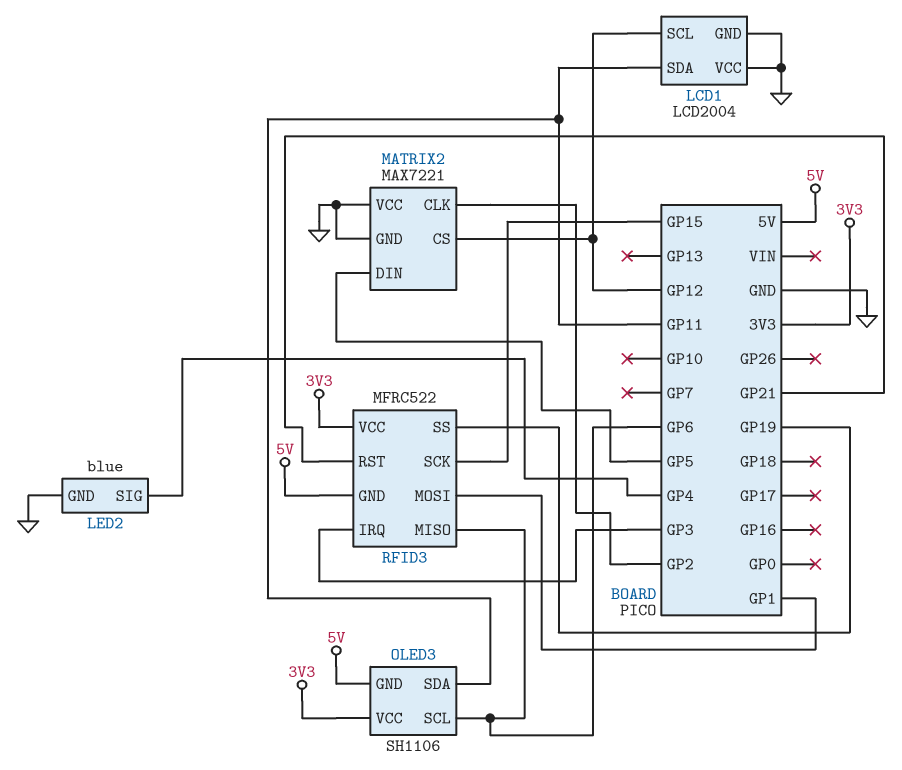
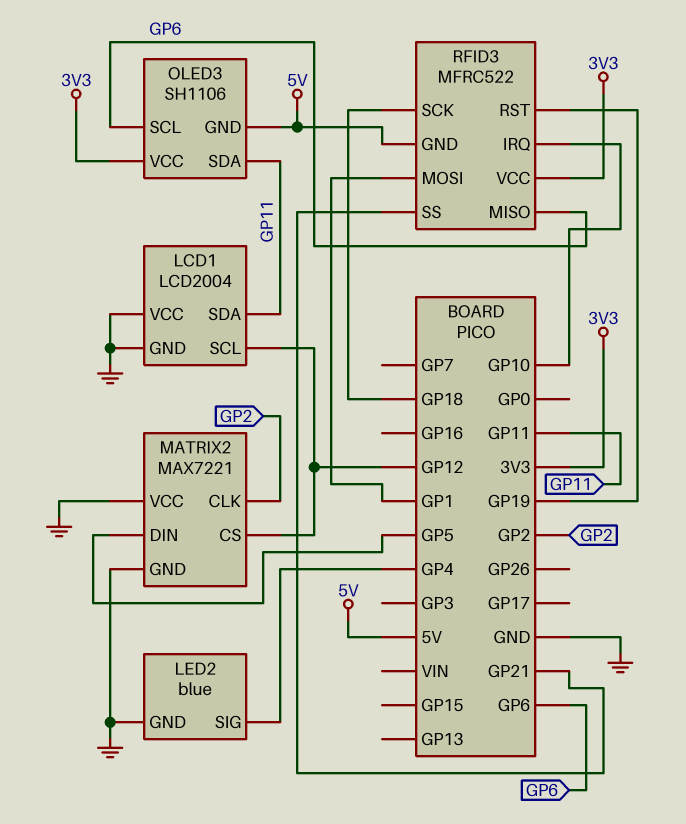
RFID3 pin IRQ: GP3 -> GP10
RFID3 pin RST: GP21 -> GP19
RFID3 pin SCK: GP15 -> GP18
RFID3 pin SS: GP19 -> GP21

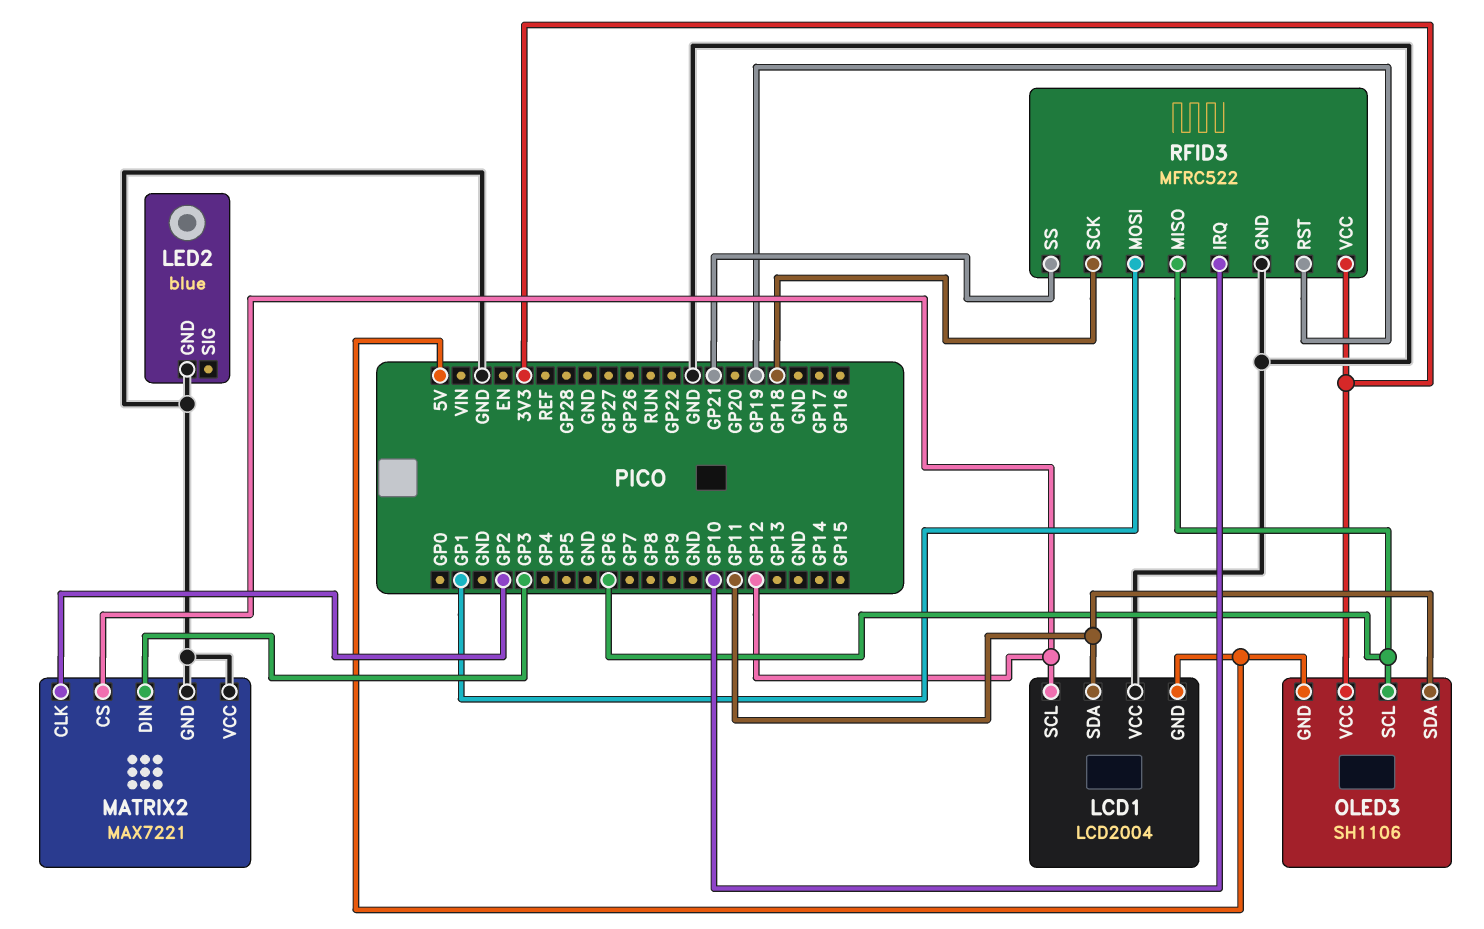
LCD1 pin GND: GND -> 5V
LED2 pin SIG: GP4 -> none
MATRIX2 pin DIN: GP5 -> GP3
RFID3 pin GND: 5V -> GND

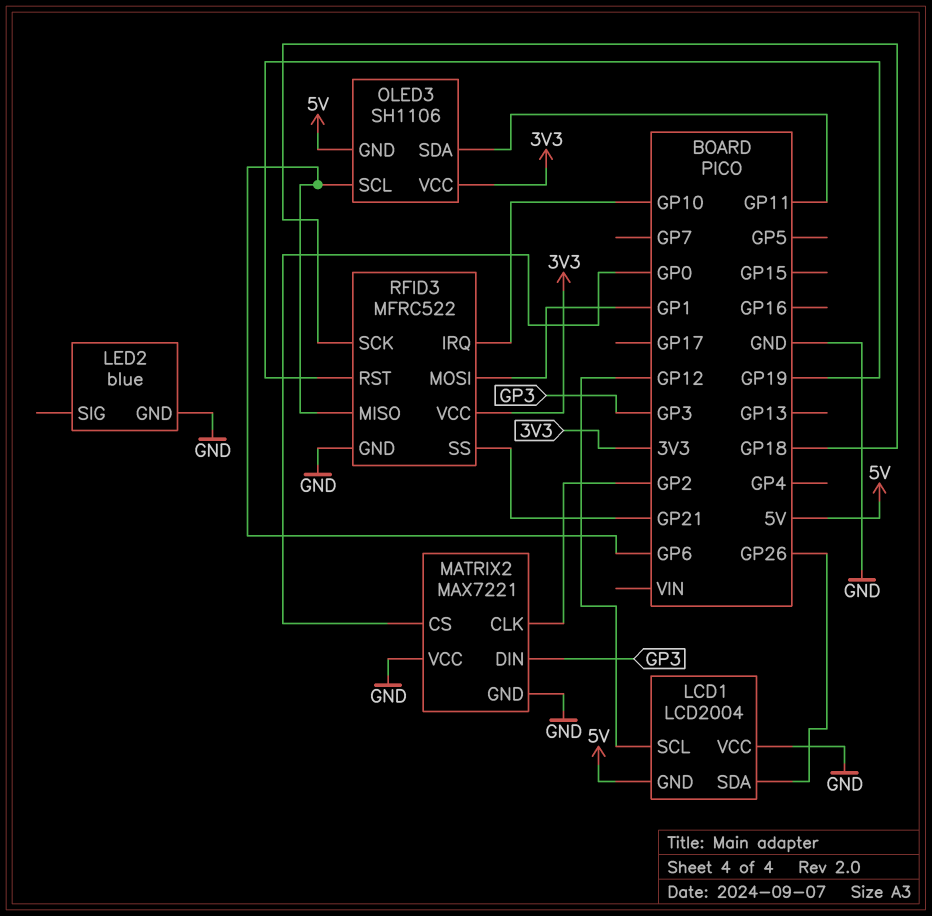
LCD1 pin SDA: GP11 -> GP26
MATRIX2 pin CS: GP12 -> GP0

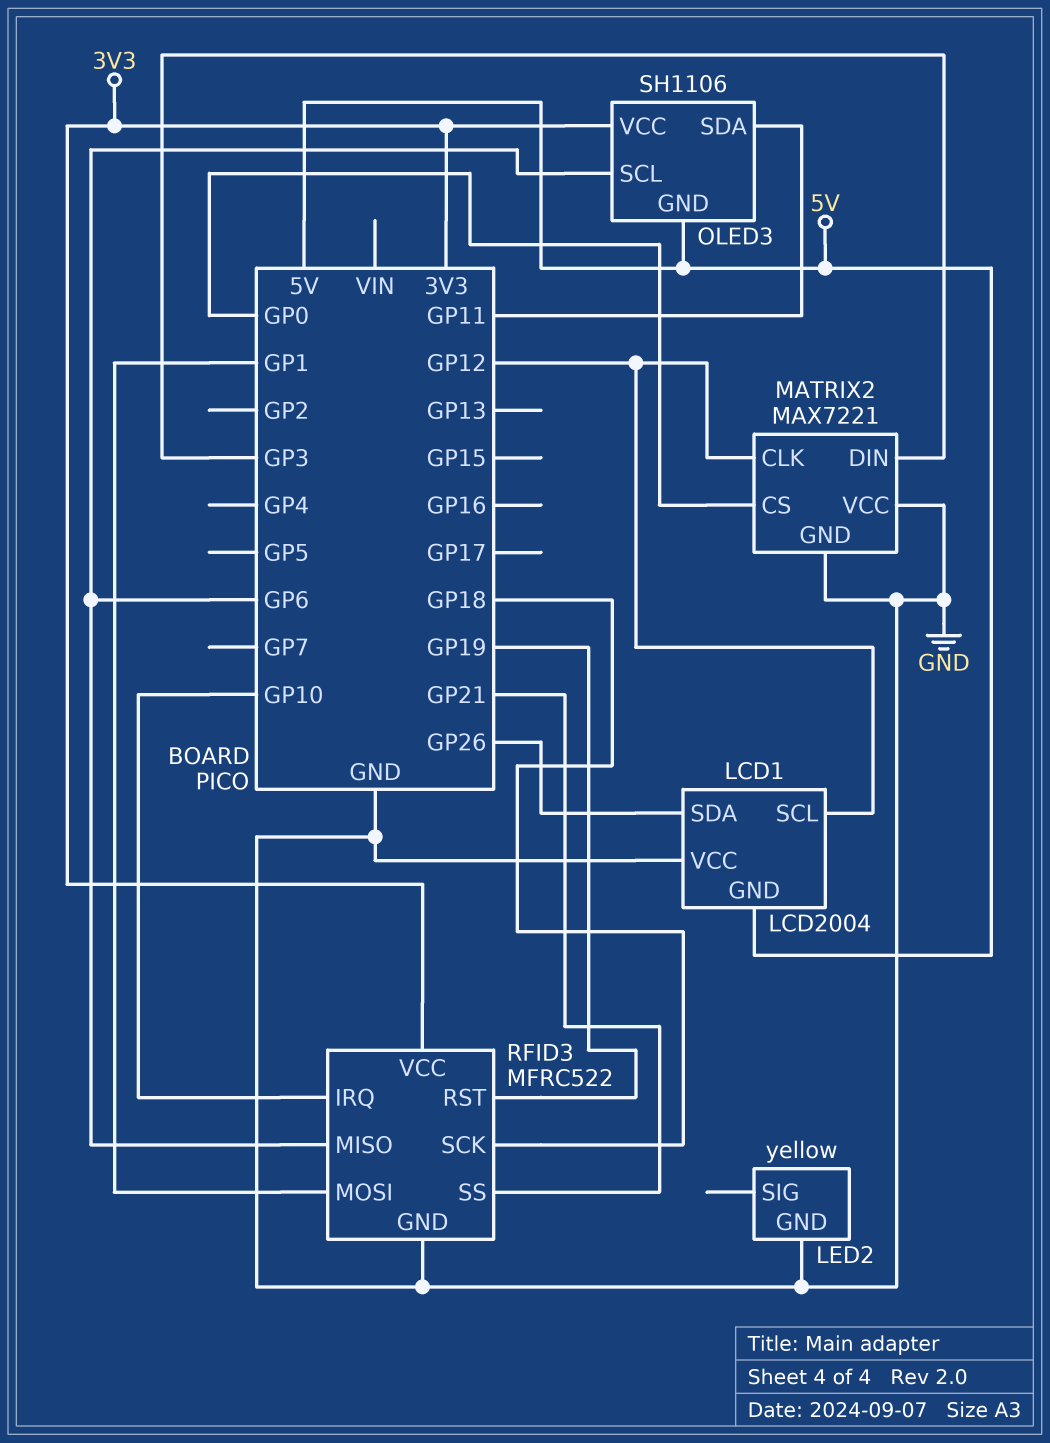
LED2: blue -> yellow
MATRIX2 pin CLK: GP2 -> GP12

